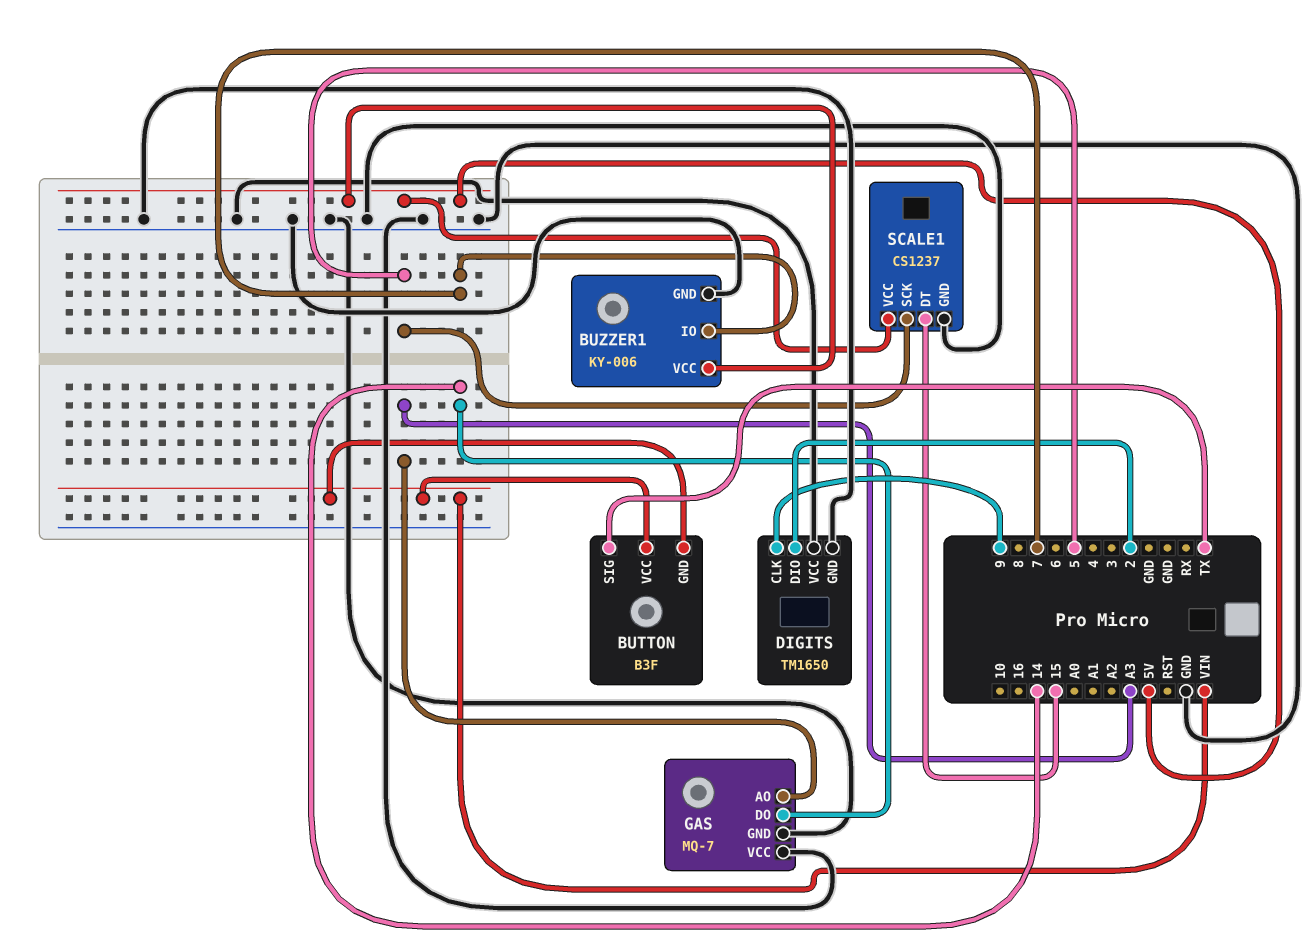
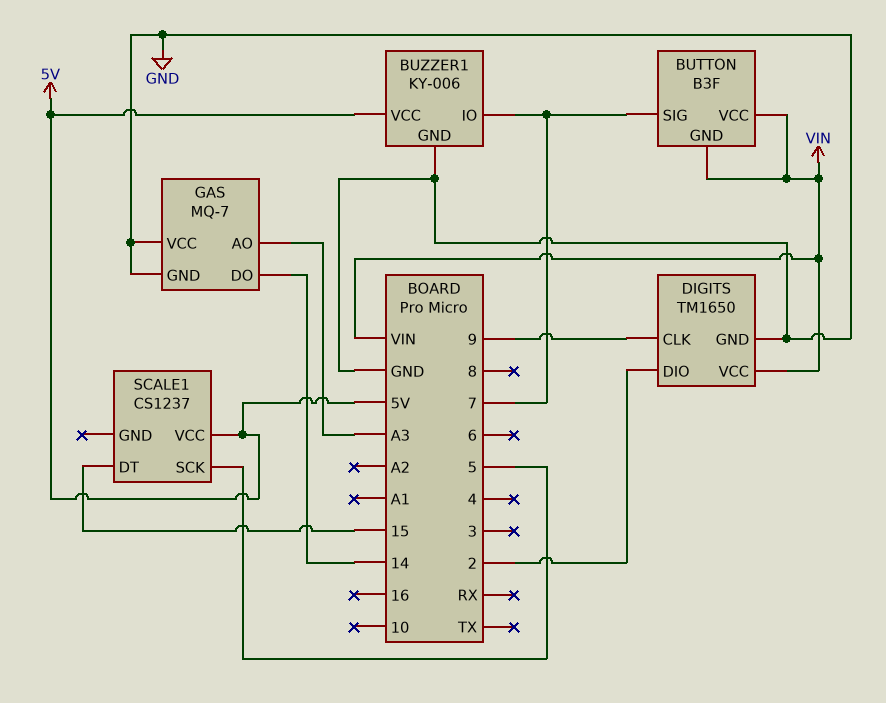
BUTTON pin SIG: TX -> 7
DIGITS pin VCC: GND -> VIN
SCALE1 pin GND: GND -> none

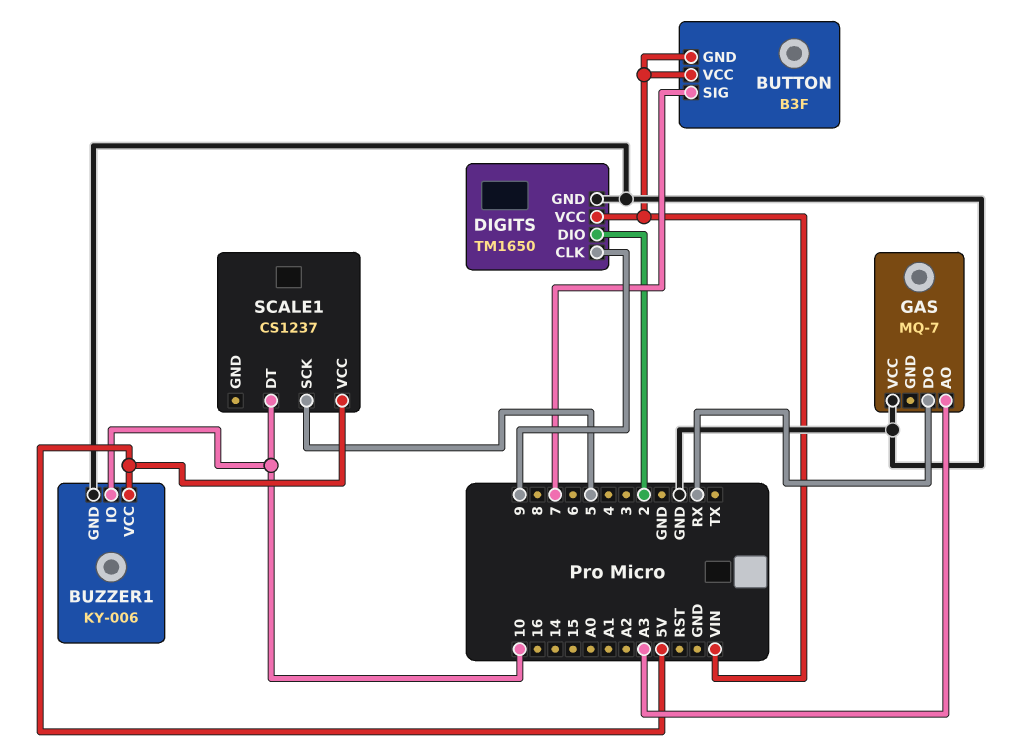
BUZZER1 pin IO: 7 -> 10
GAS pin DO: 14 -> RX
GAS pin GND: GND -> none
SCALE1 pin DT: 15 -> 10

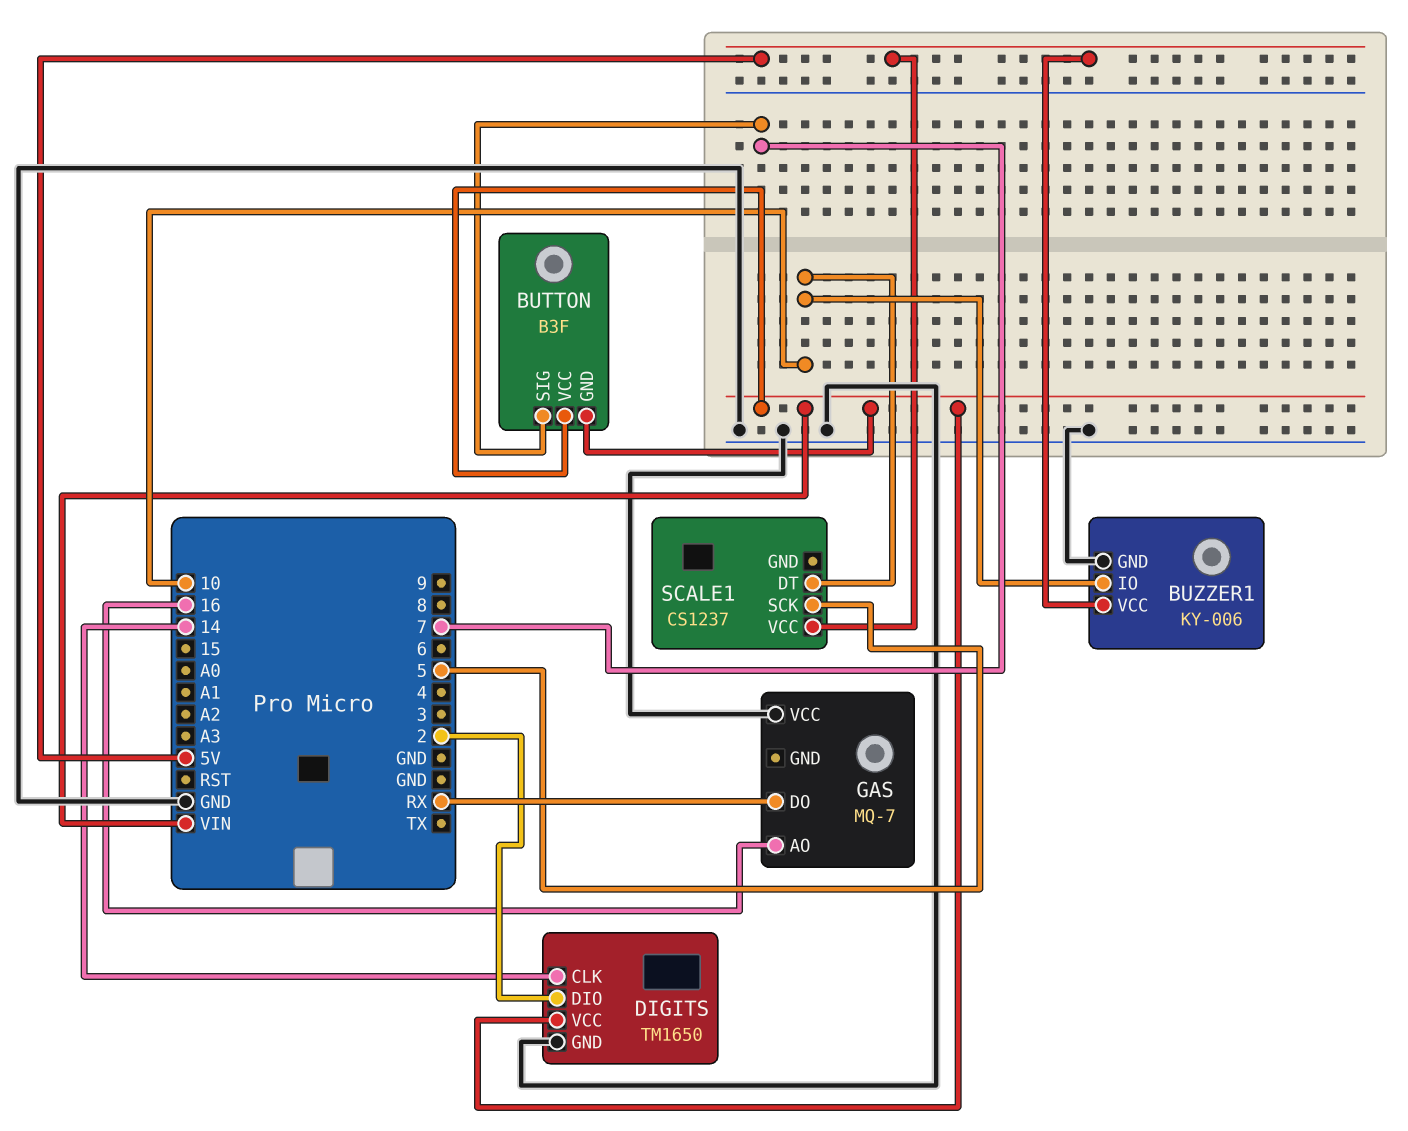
DIGITS pin CLK: 9 -> 14
GAS pin AO: A3 -> 16

